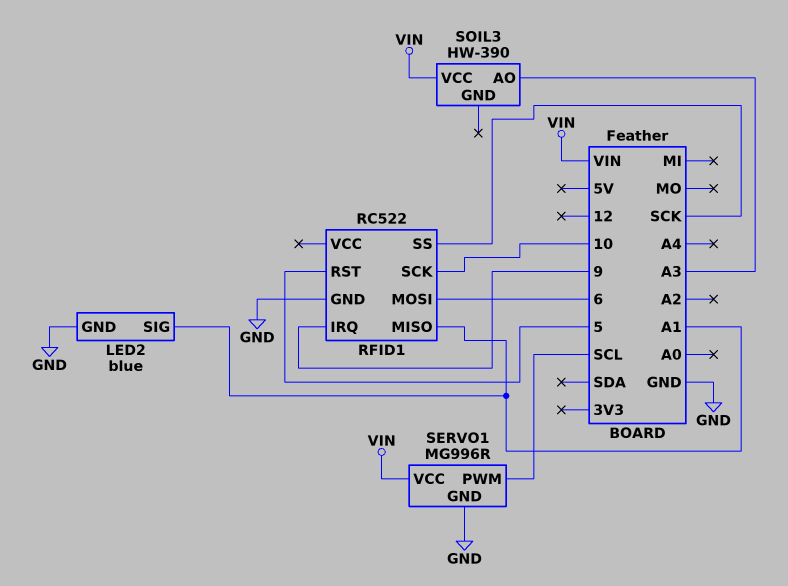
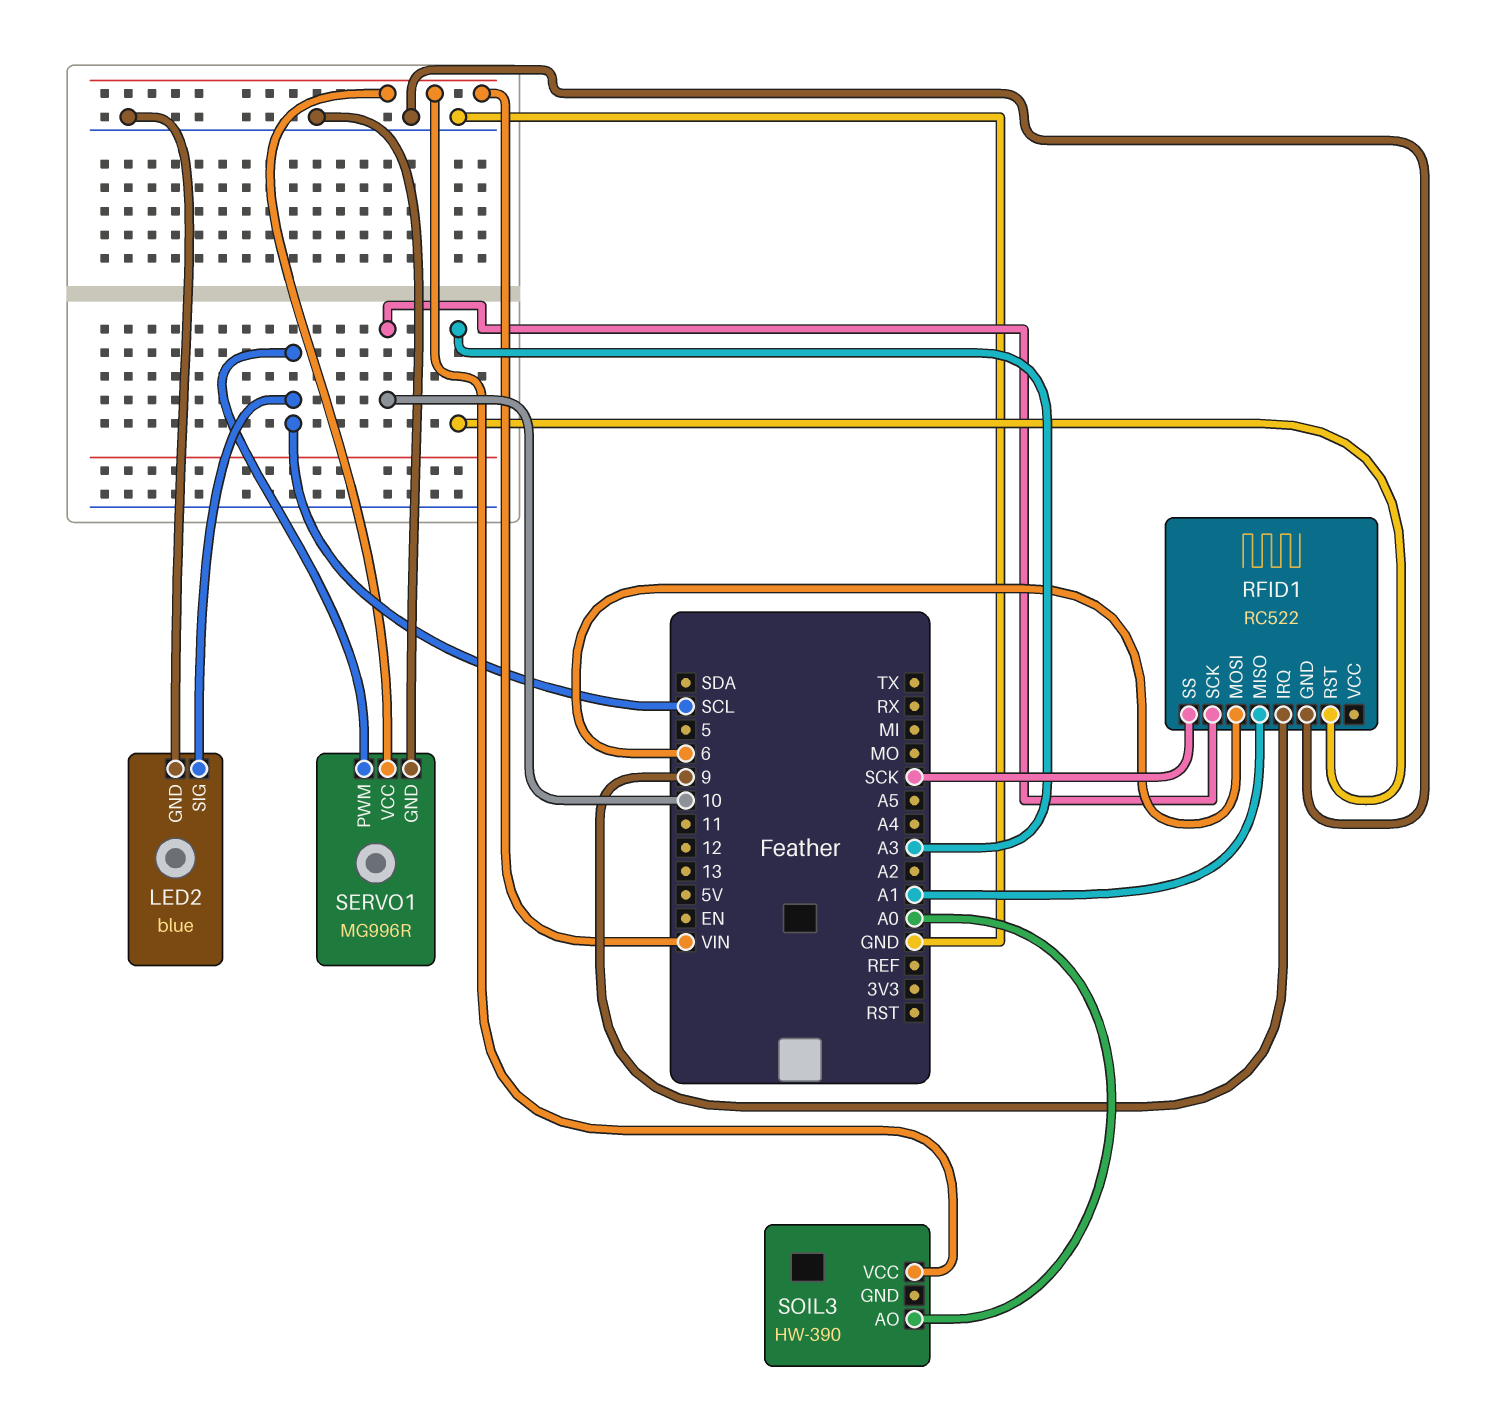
LED2 pin SIG: A1 -> SCL
RFID1 pin RST: 5 -> A3
SOIL3 pin AO: A3 -> A0

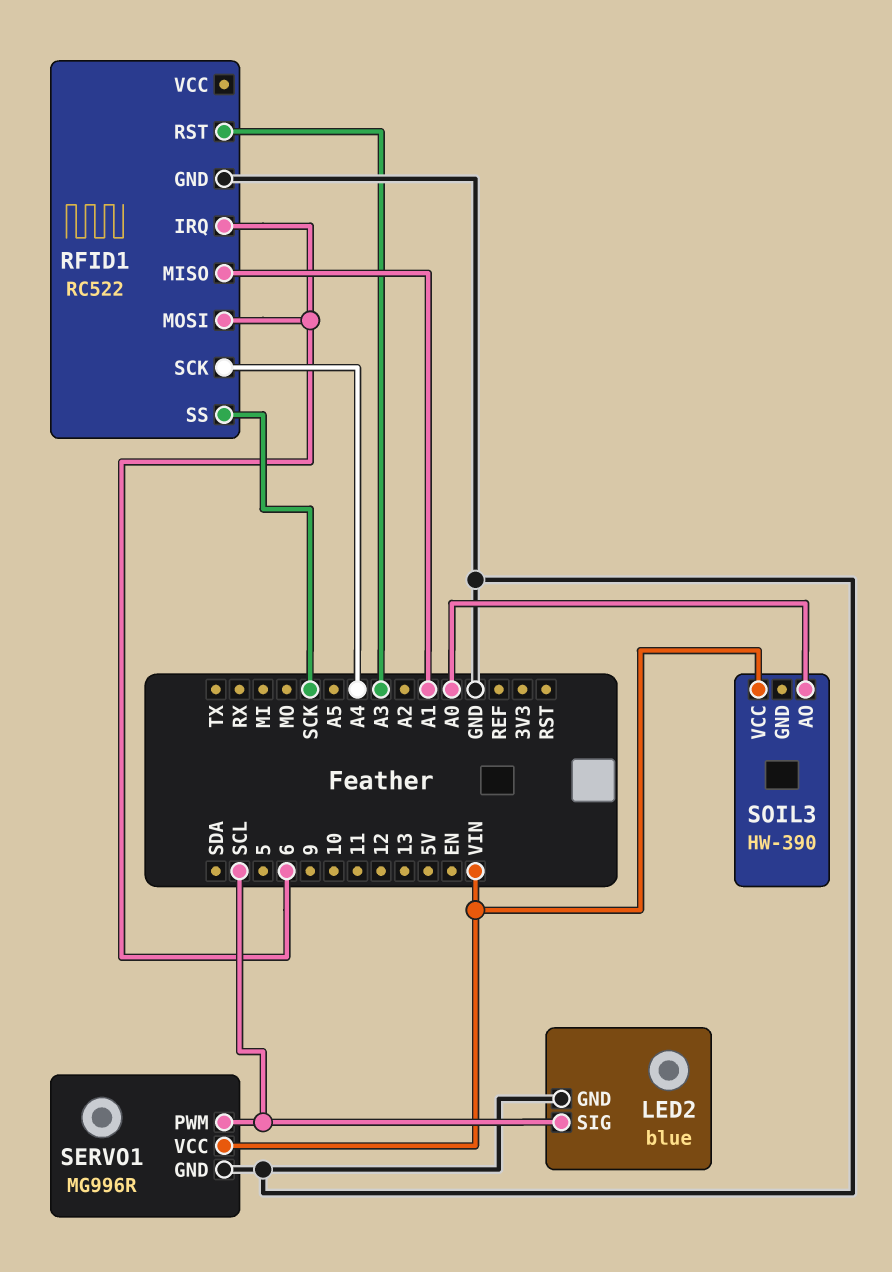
RFID1 pin IRQ: 9 -> 6
RFID1 pin SCK: 10 -> A4

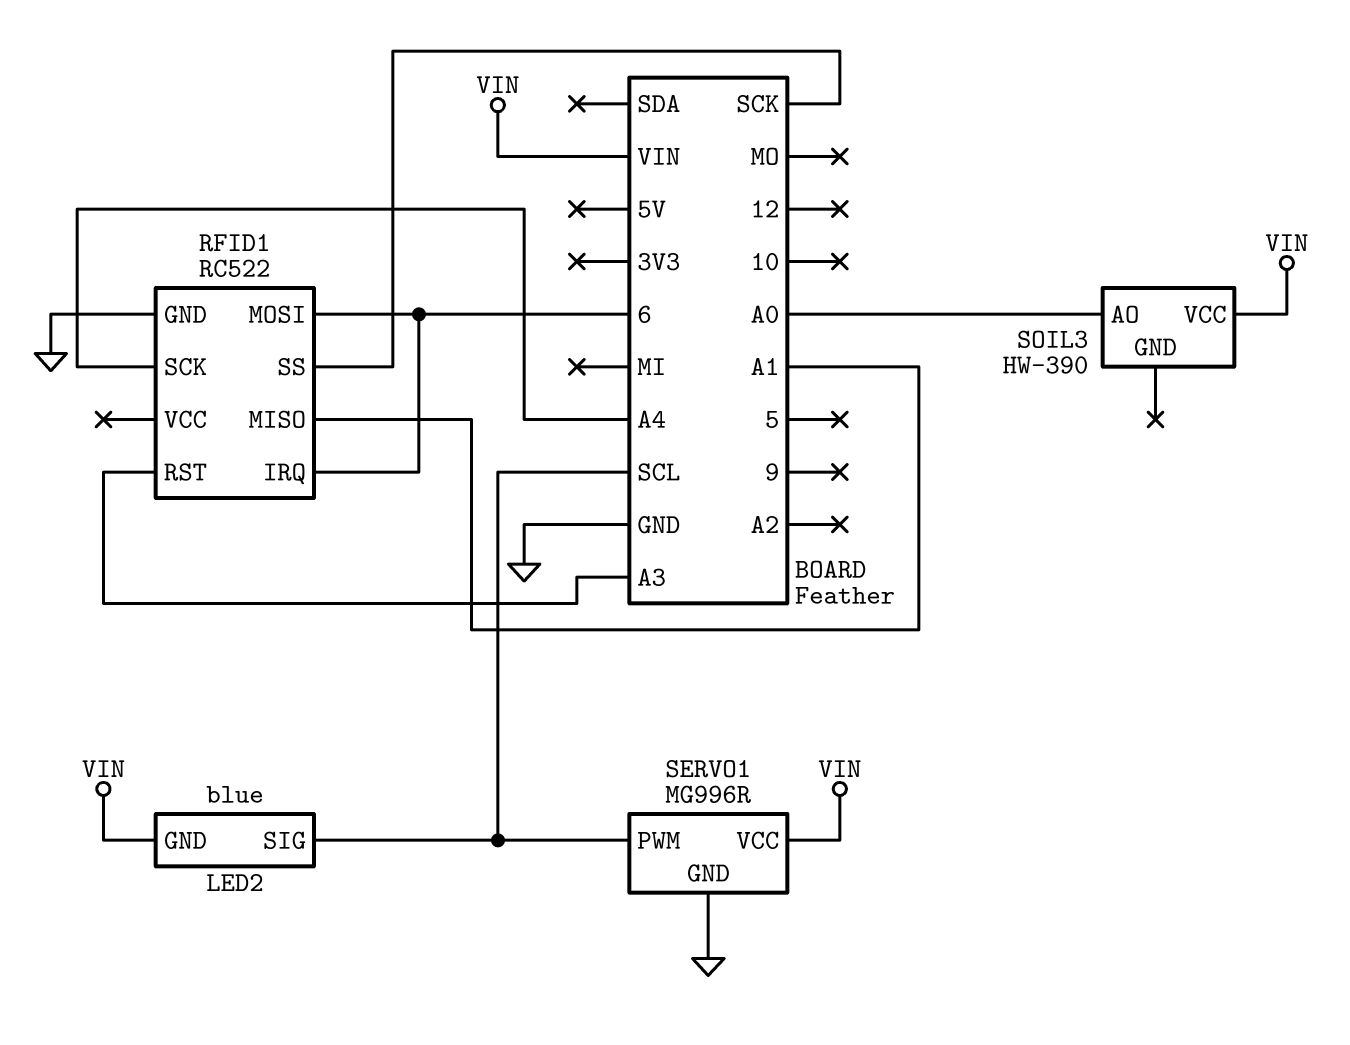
LED2 pin GND: GND -> VIN

